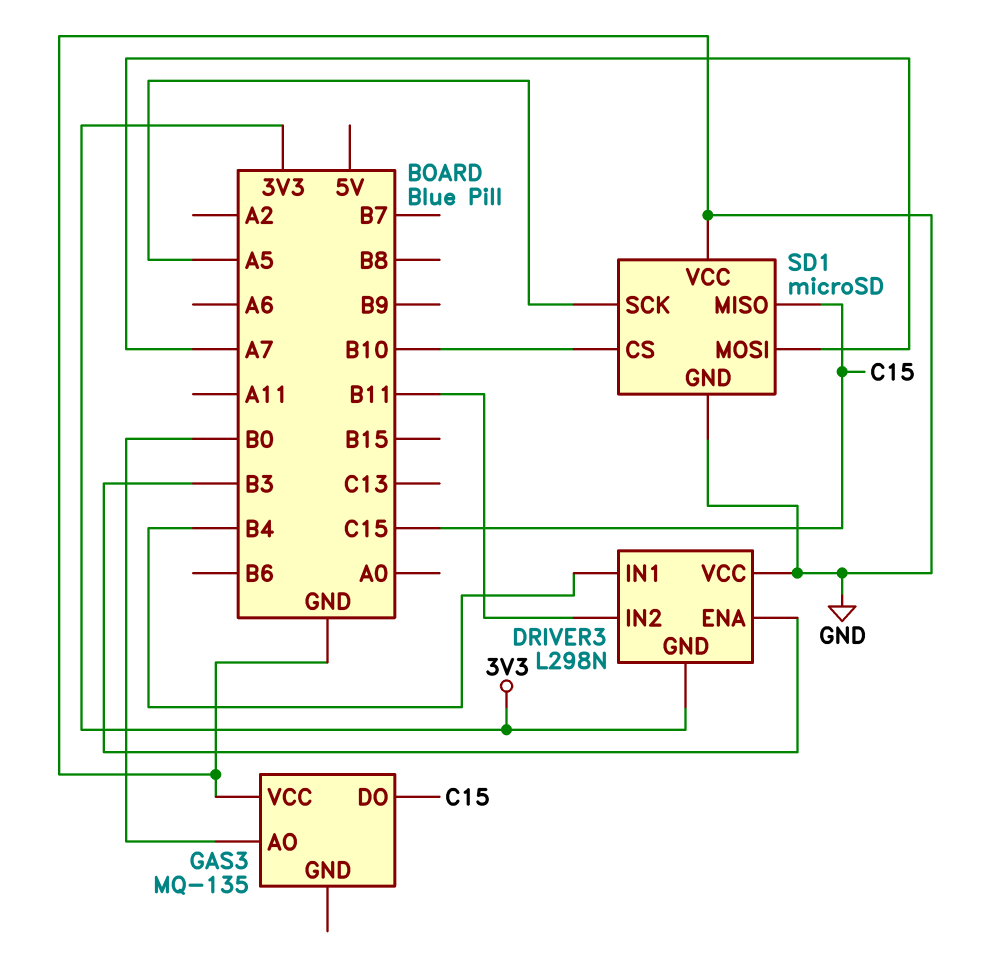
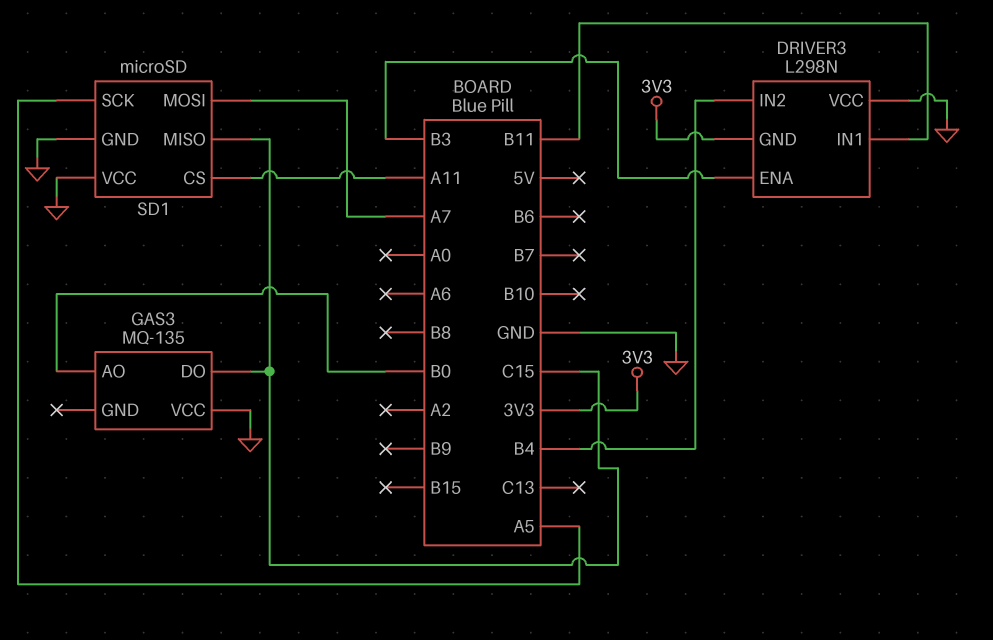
DRIVER3 pin IN1: B4 -> B11
DRIVER3 pin IN2: B11 -> B4
SD1 pin CS: B10 -> A11

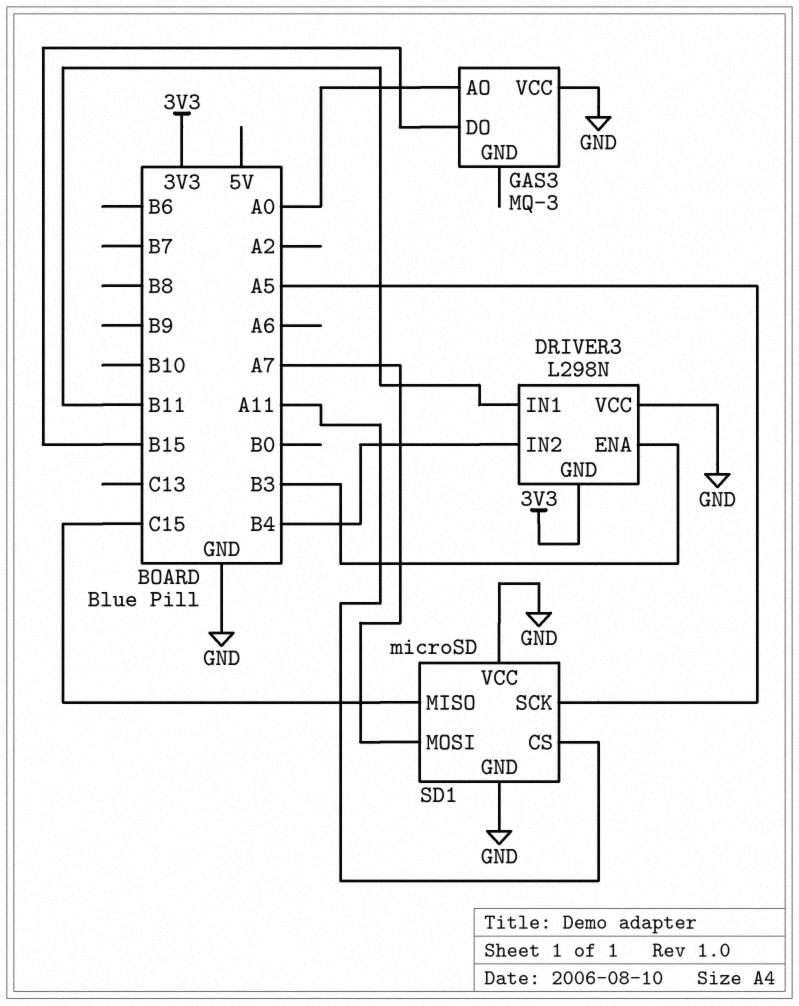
GAS3: MQ-135 -> MQ-3
GAS3 pin AO: B0 -> A0
GAS3 pin DO: C15 -> B15

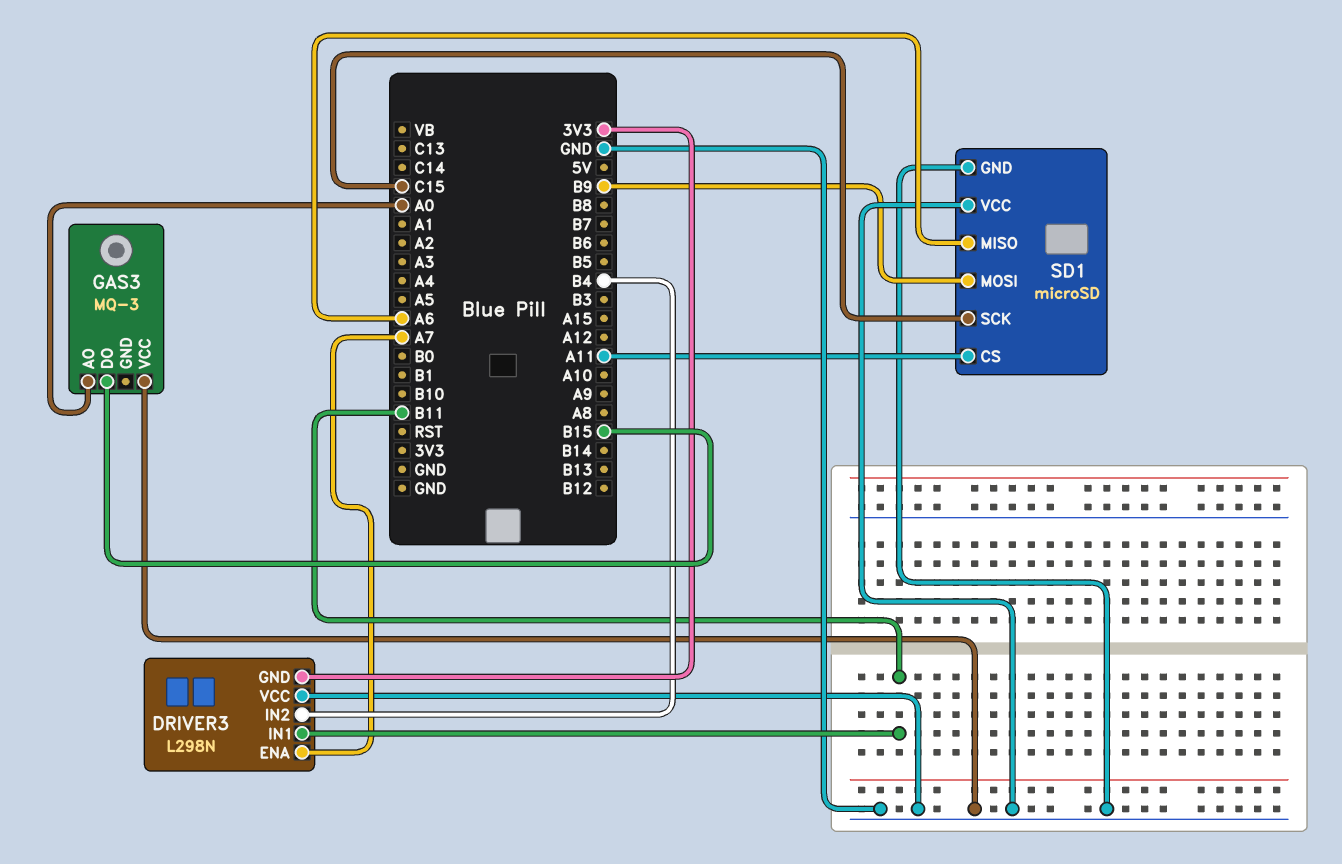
DRIVER3 pin ENA: B3 -> A7
SD1 pin MISO: C15 -> A6
SD1 pin MOSI: A7 -> B9
SD1 pin SCK: A5 -> C15

